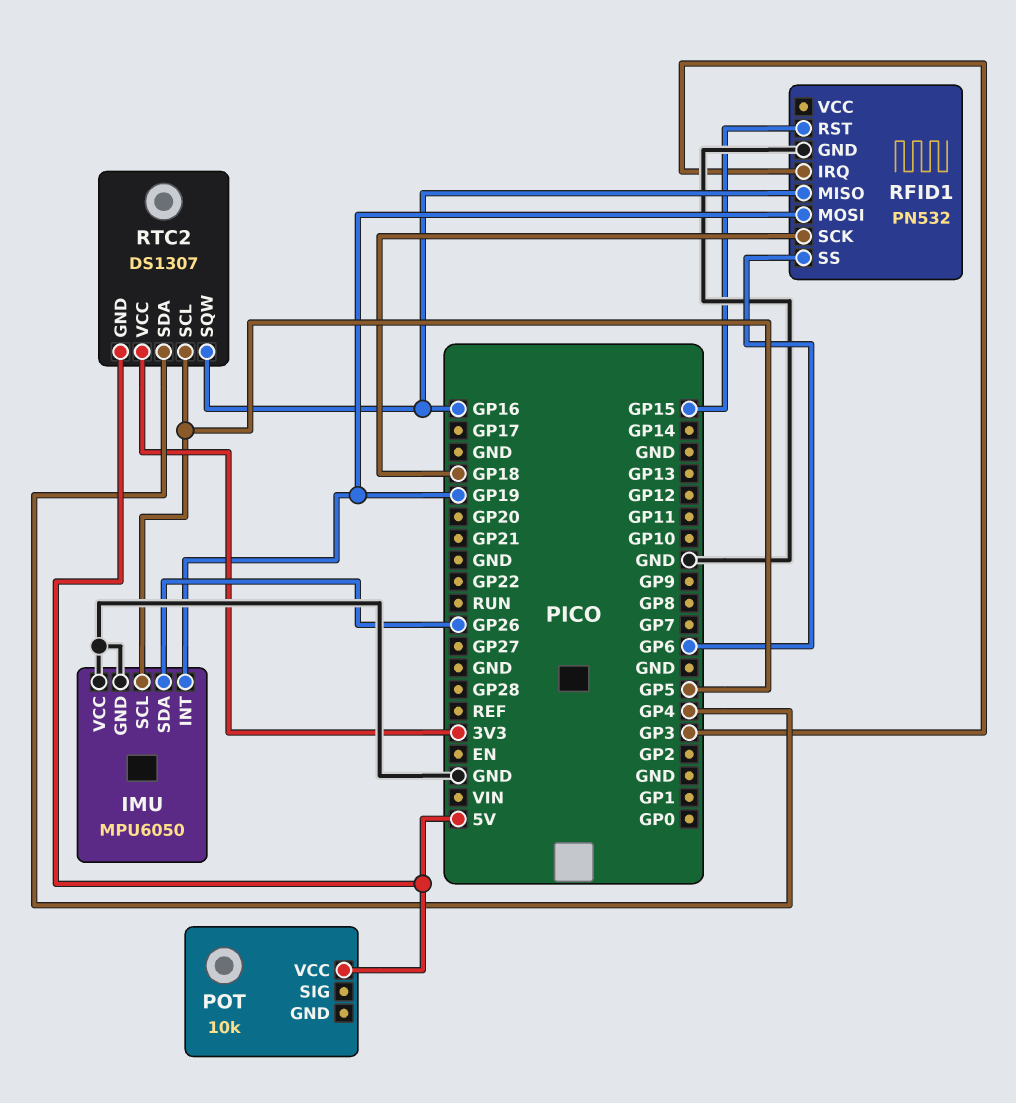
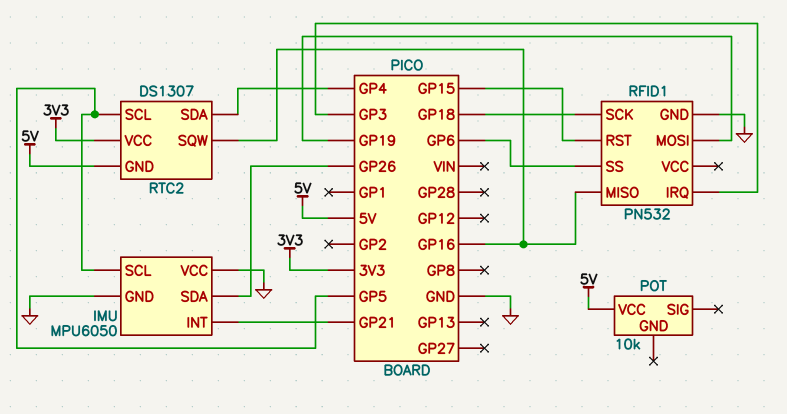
IMU pin INT: GP19 -> GP21

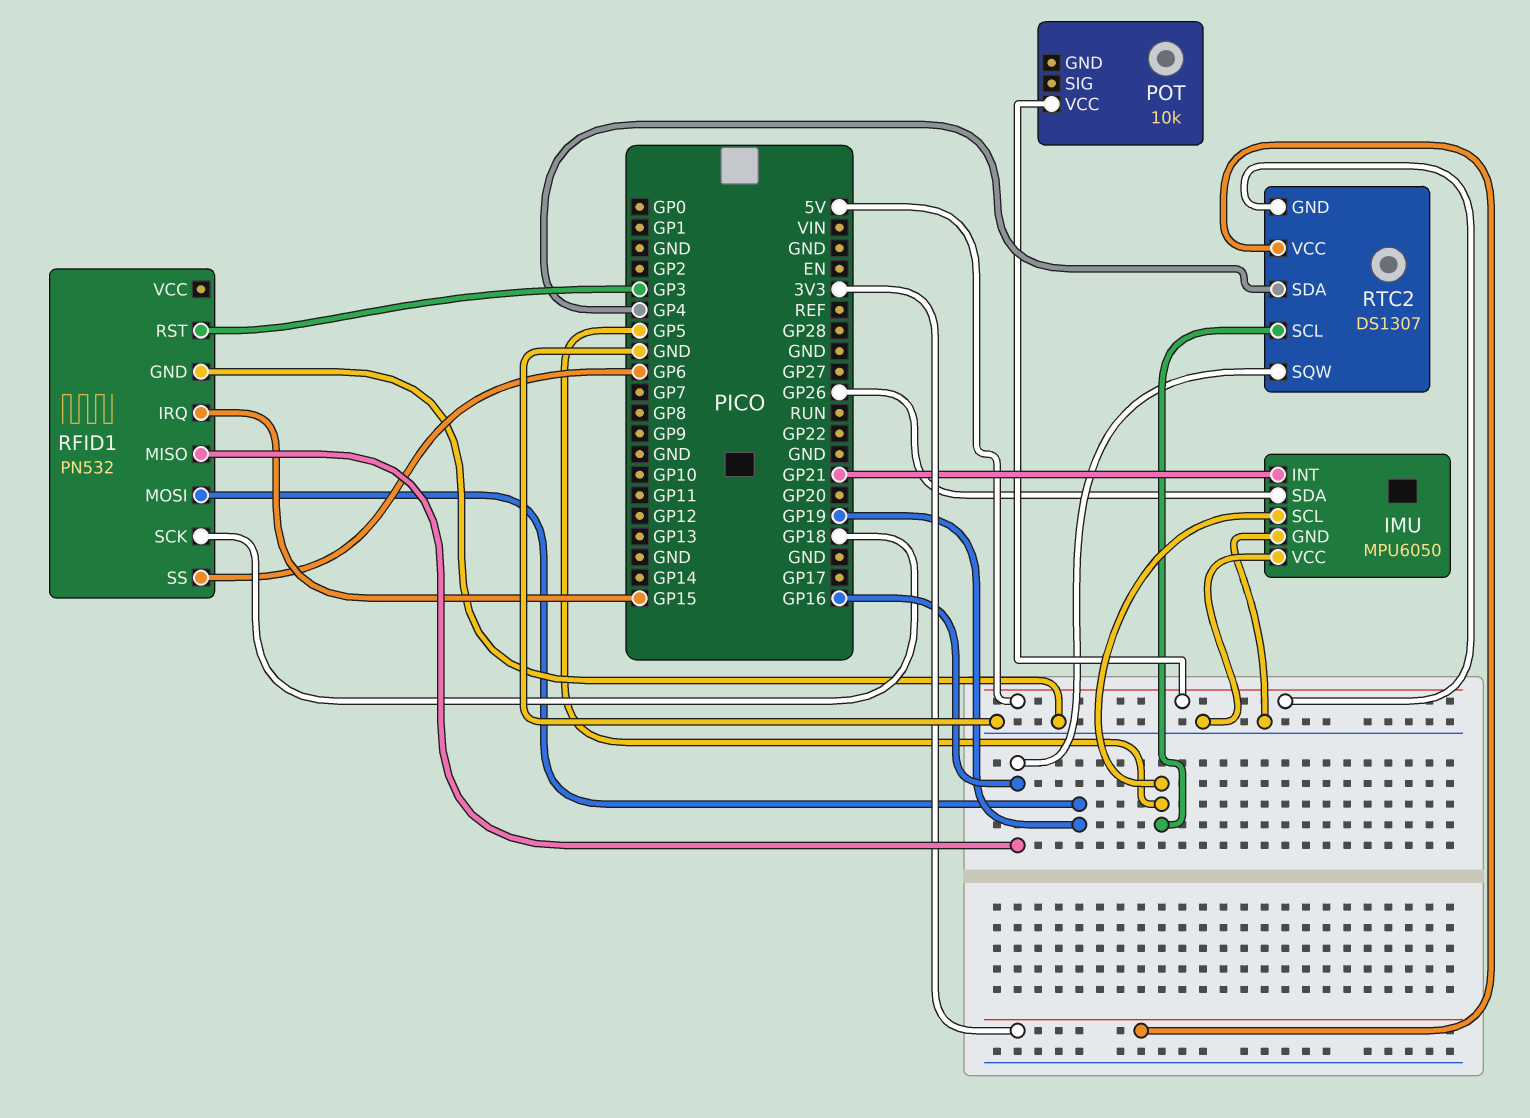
RFID1 pin IRQ: GP3 -> GP15
RFID1 pin RST: GP15 -> GP3

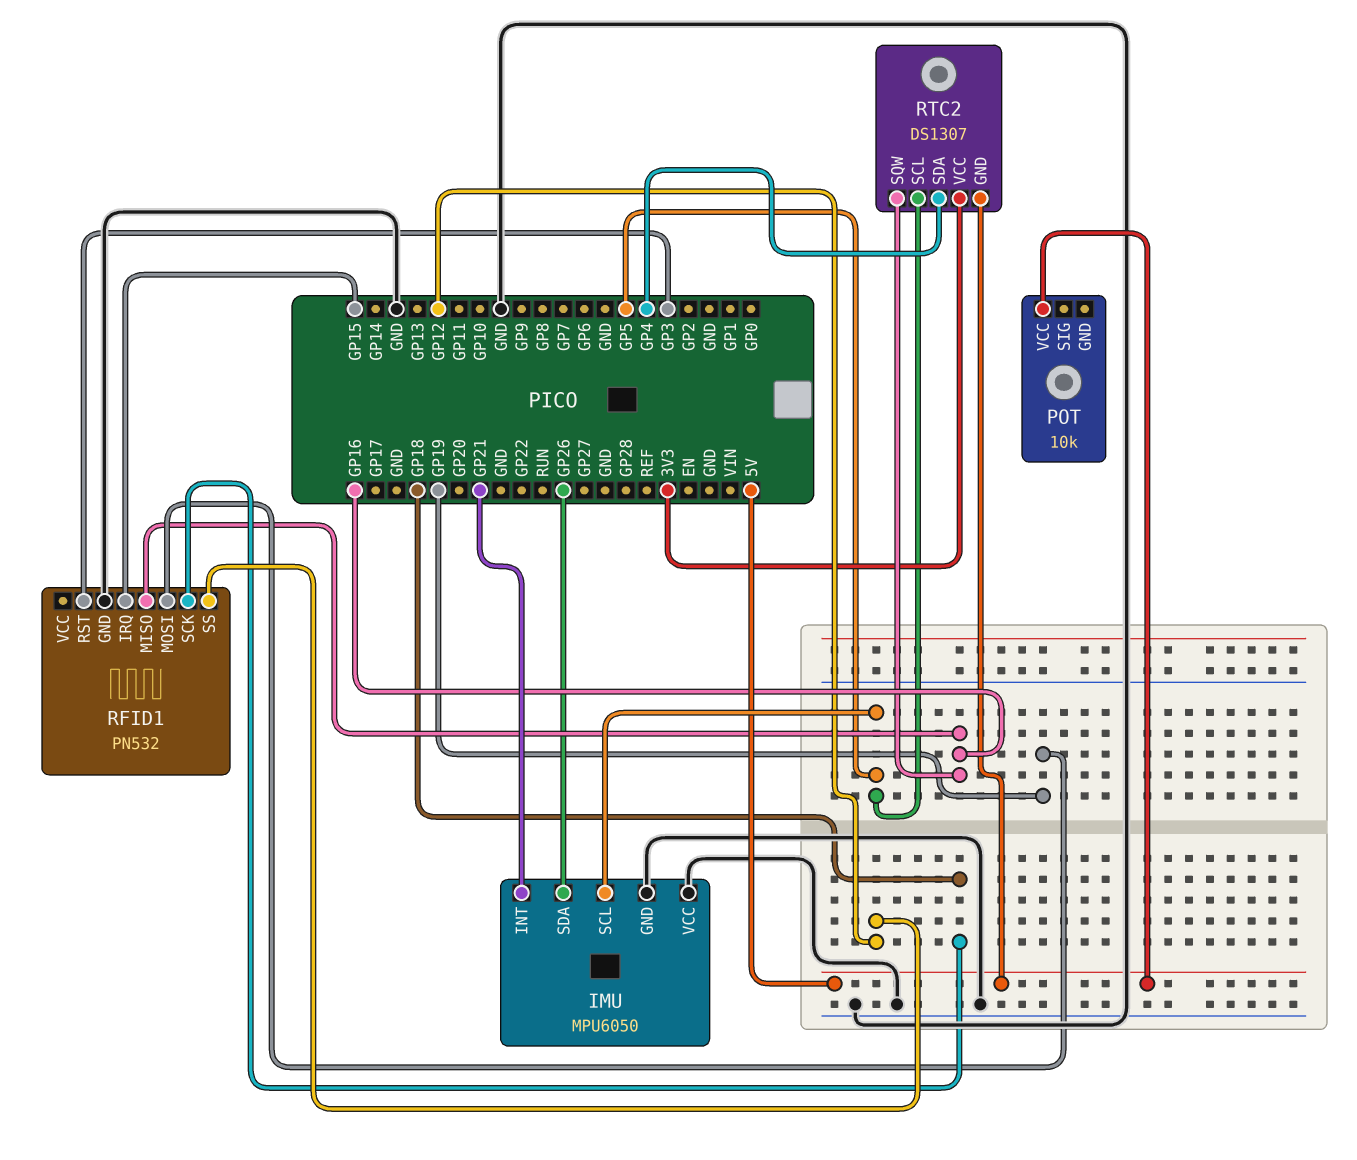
RFID1 pin SS: GP6 -> GP12

